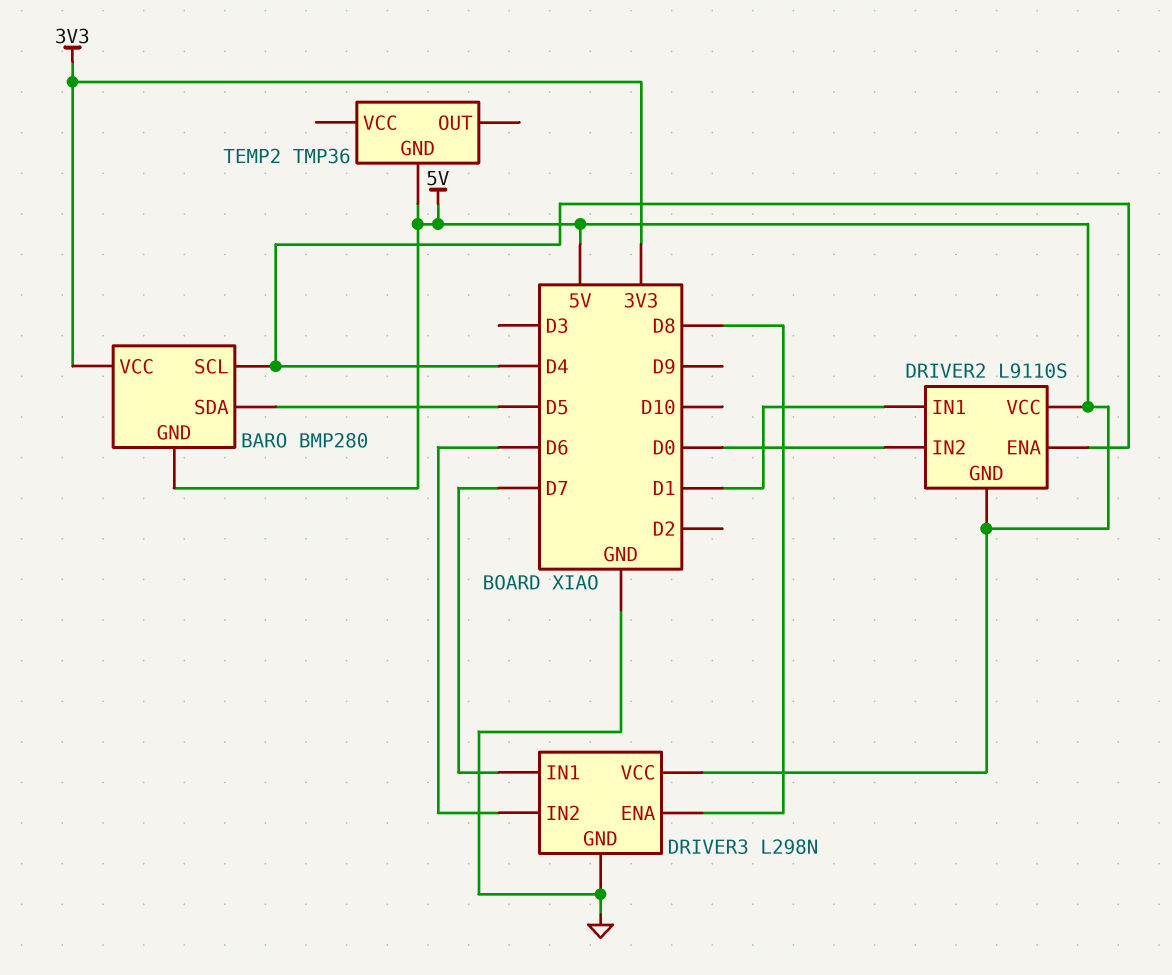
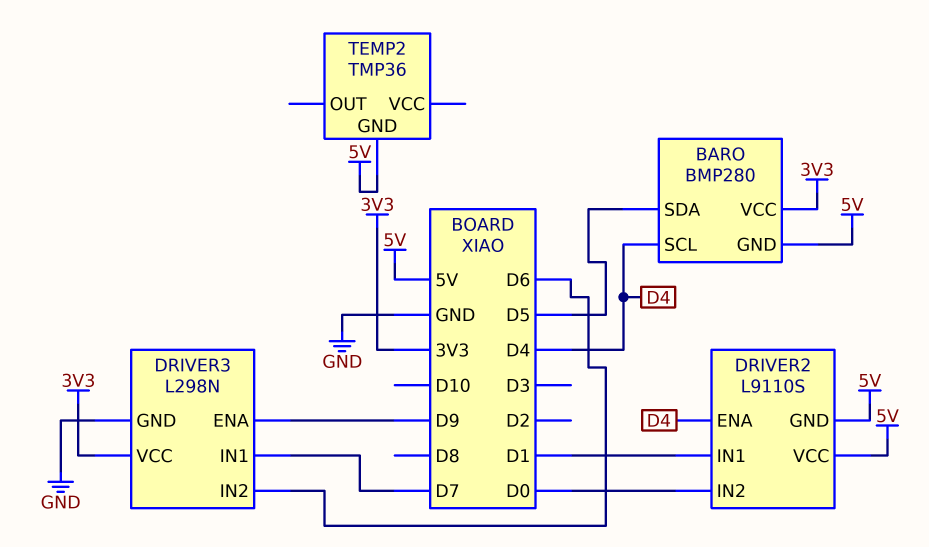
DRIVER3 pin ENA: D8 -> D9
DRIVER3 pin VCC: 5V -> 3V3

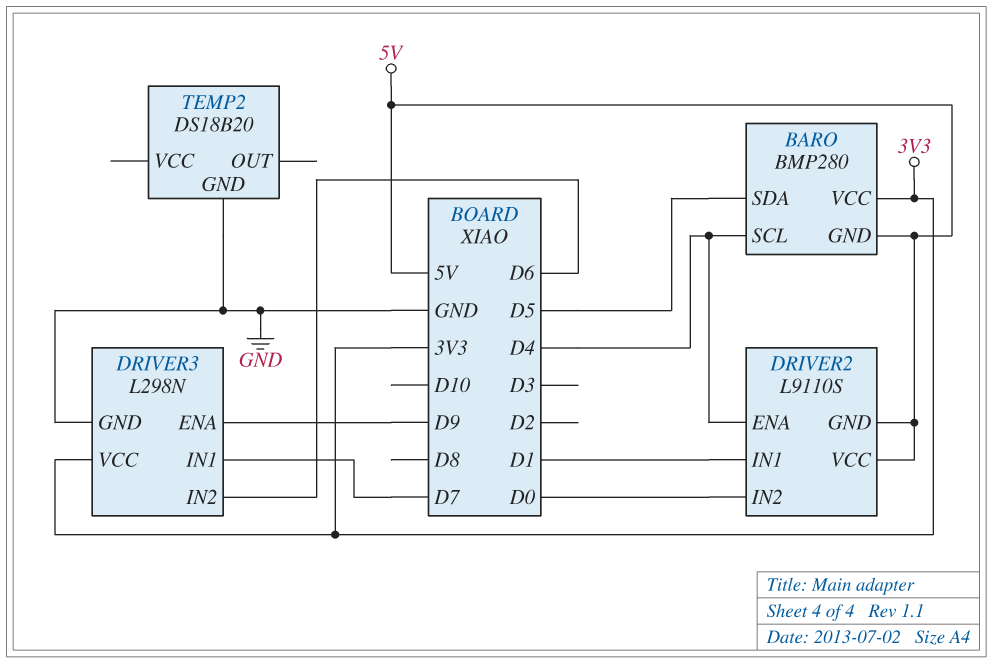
TEMP2: TMP36 -> DS18B20
TEMP2 pin GND: 5V -> GND

